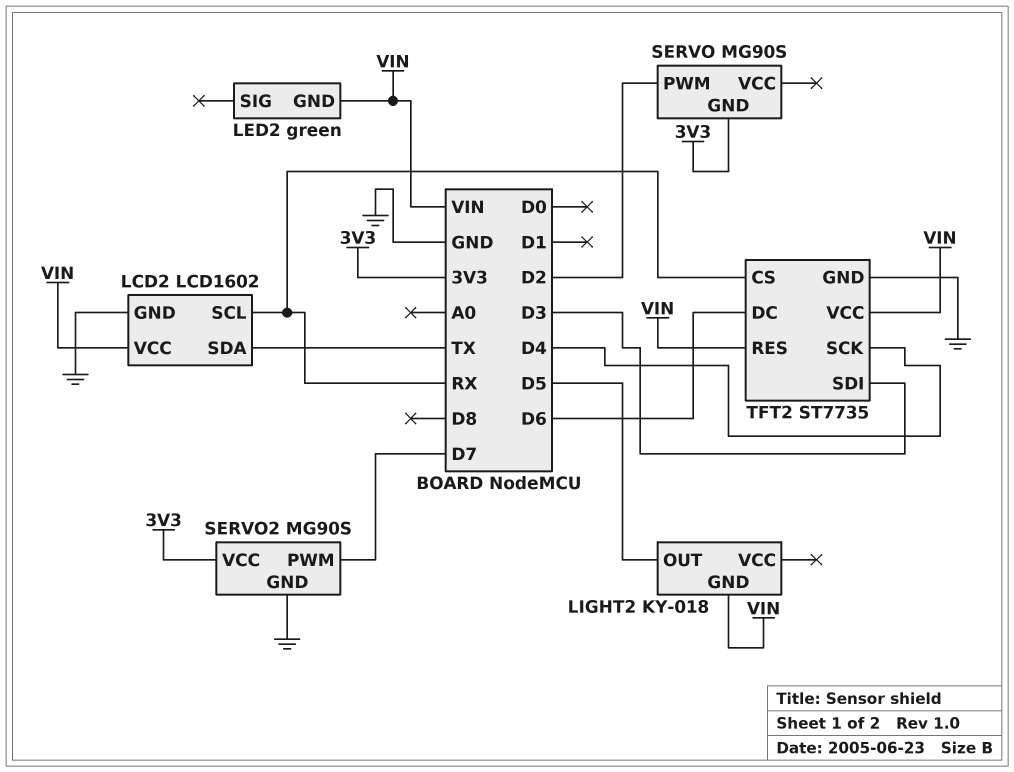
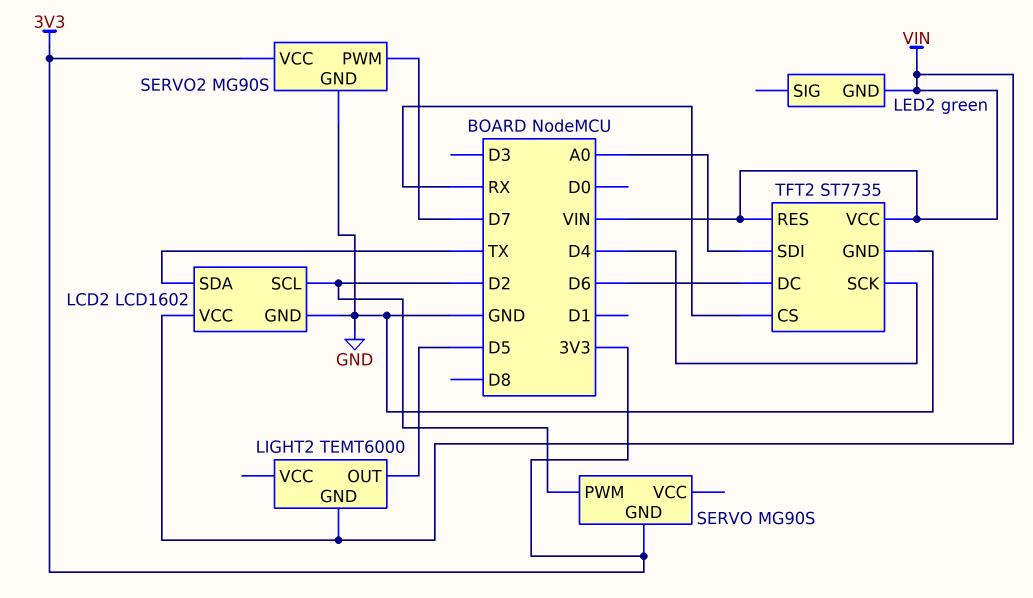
LCD2 pin SCL: RX -> D2
LIGHT2: KY-018 -> TEMT6000
TFT2 pin SDI: D3 -> A0

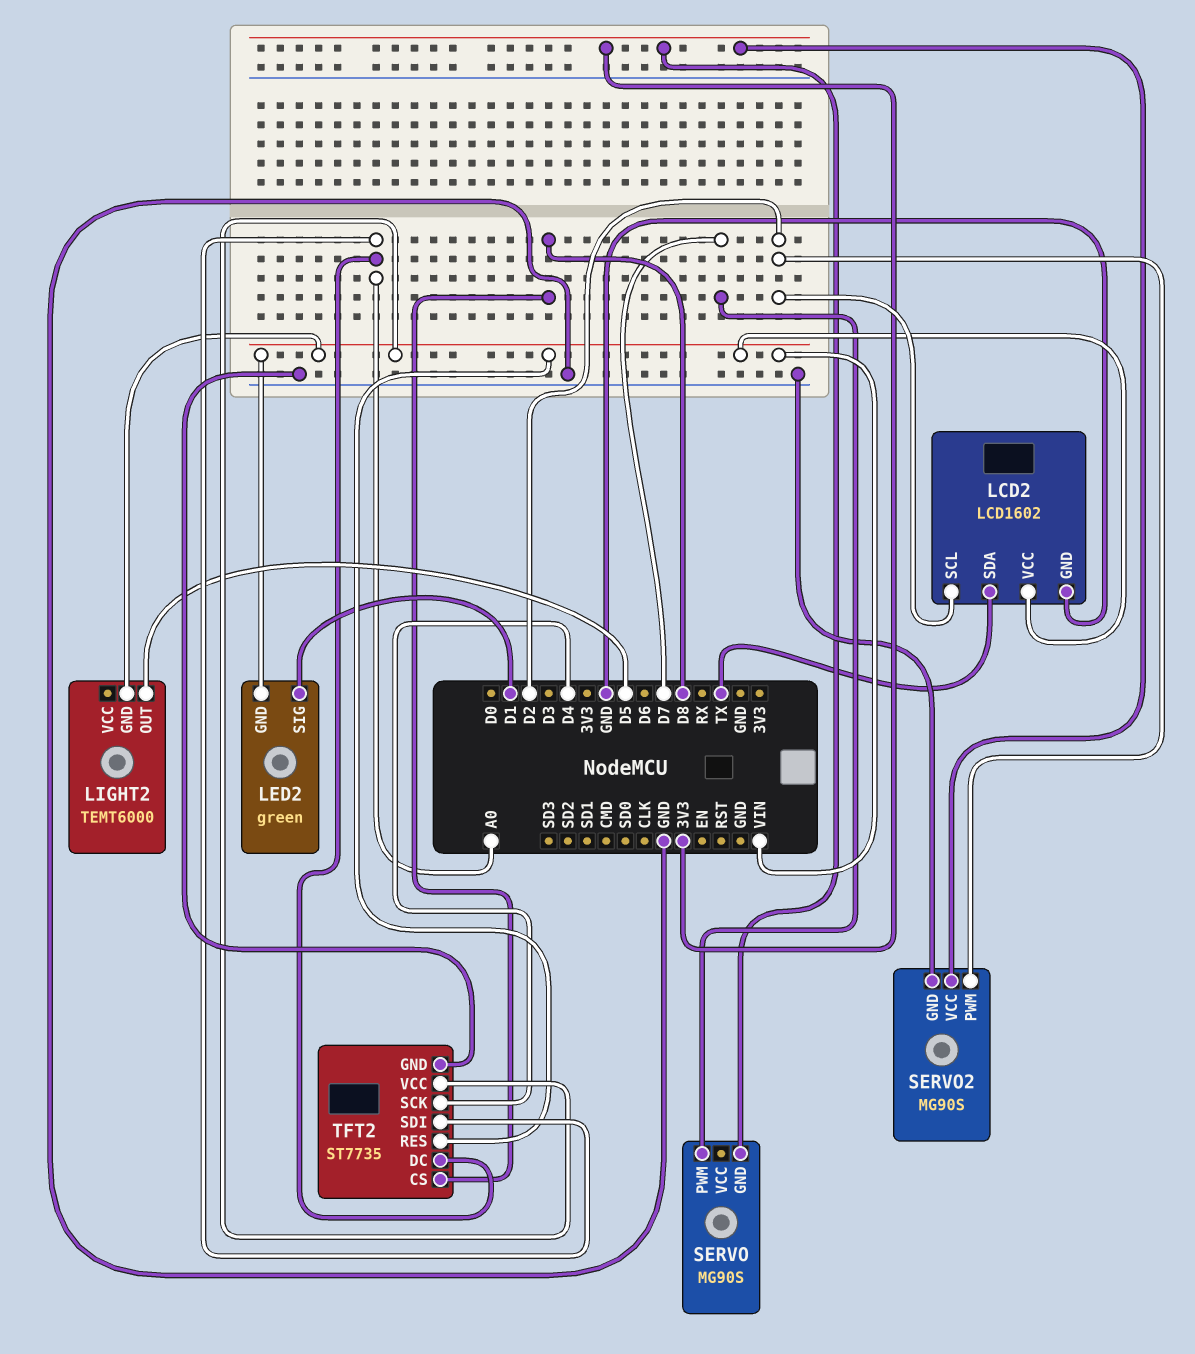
LED2 pin SIG: none -> D1
SERVO pin PWM: D2 -> D7
SERVO2 pin PWM: D7 -> D2
TFT2 pin CS: RX -> D8
TFT2 pin DC: D6 -> A0

